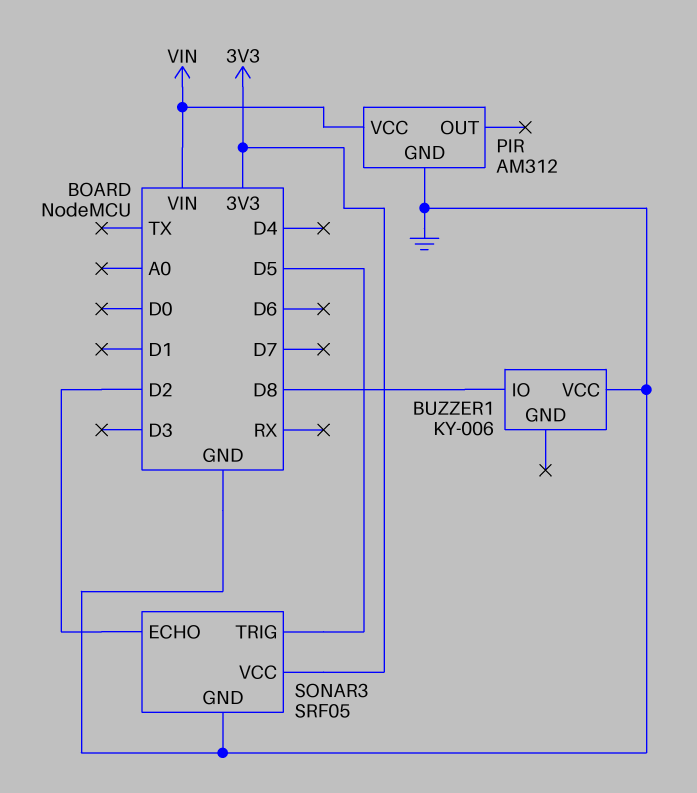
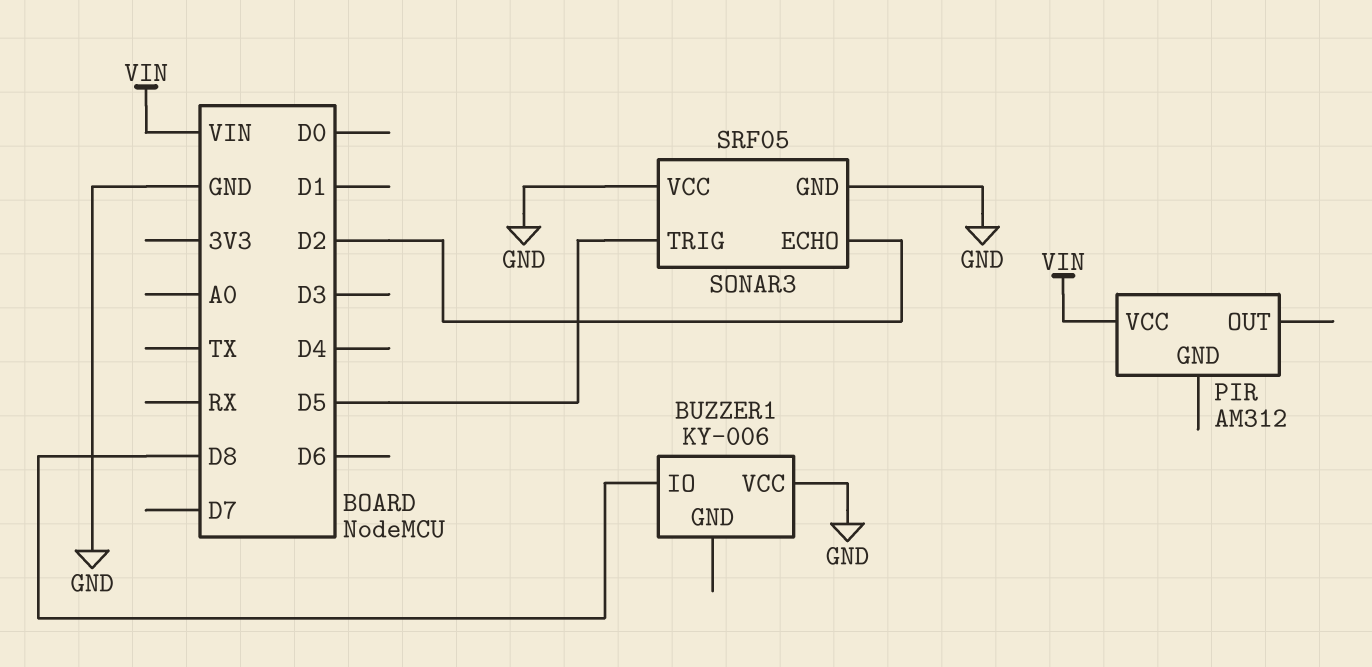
PIR pin GND: GND -> none
SONAR3 pin VCC: 3V3 -> GND

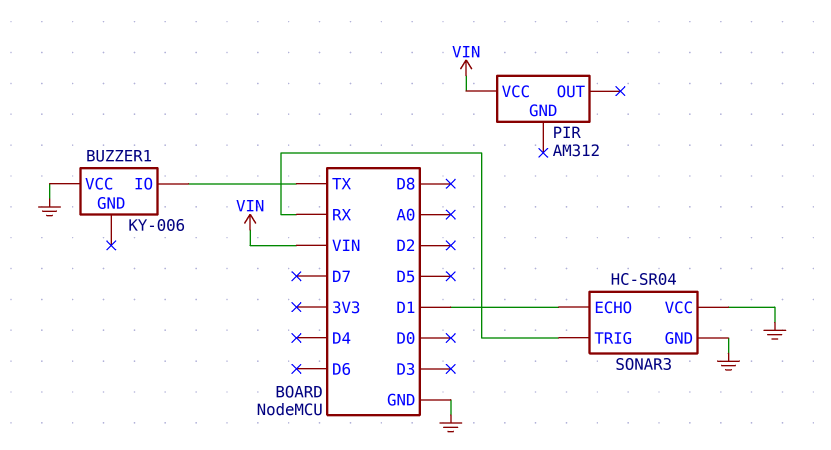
BUZZER1 pin IO: D8 -> TX
SONAR3: SRF05 -> HC-SR04
SONAR3 pin ECHO: D2 -> D1
SONAR3 pin TRIG: D5 -> RX

